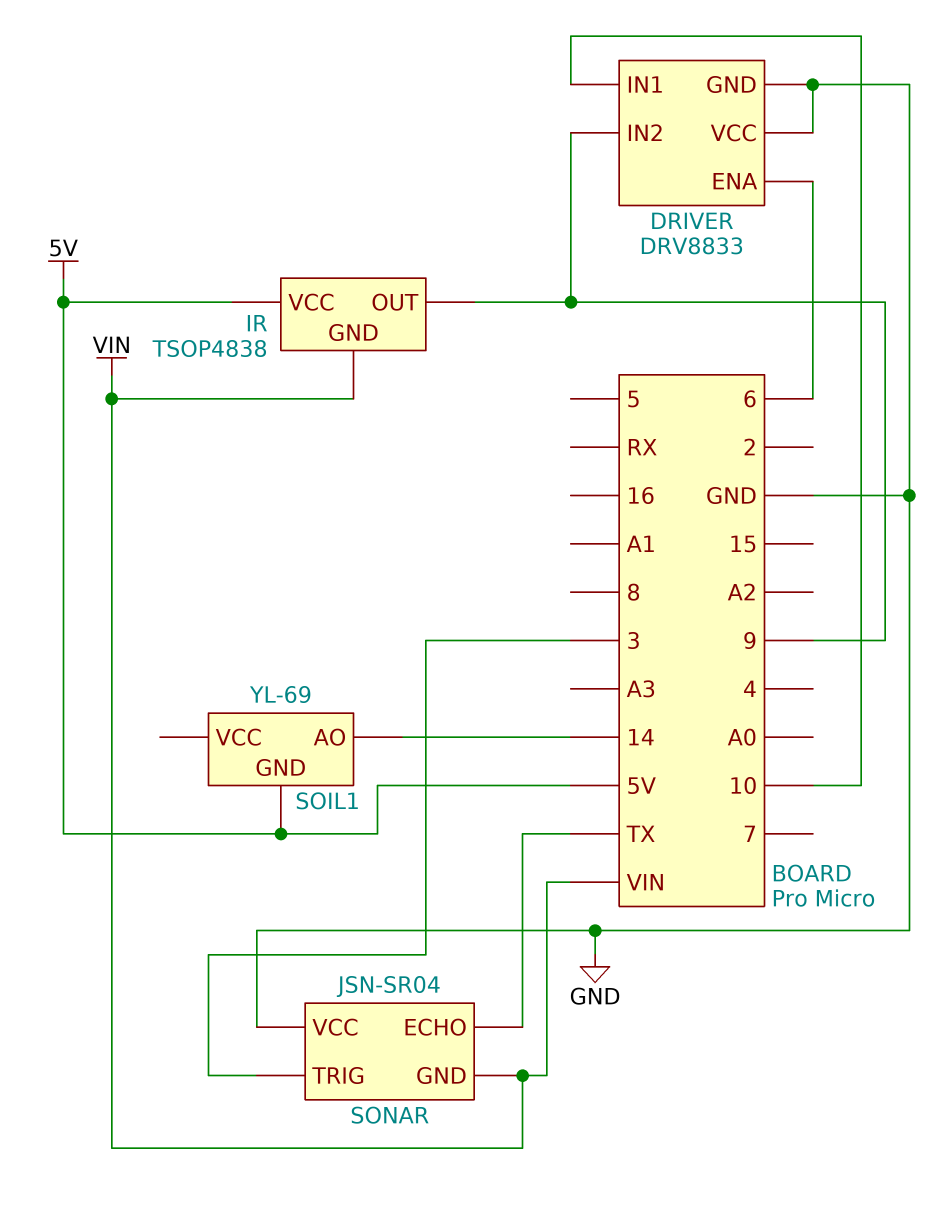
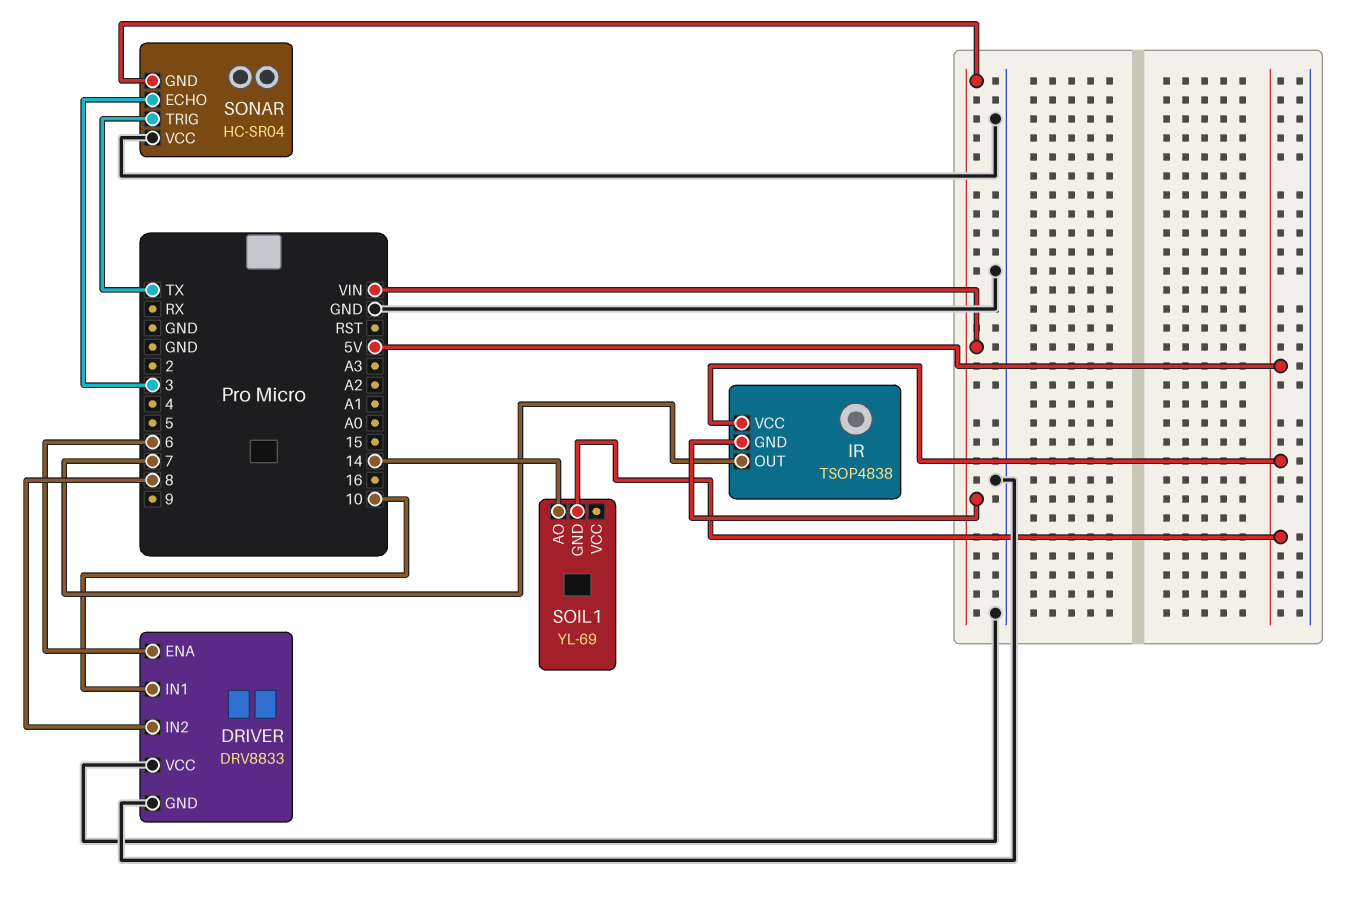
DRIVER pin IN2: 9 -> 8
IR pin OUT: 9 -> 7
SONAR: JSN-SR04 -> HC-SR04
SONAR pin ECHO: TX -> 3
SONAR pin TRIG: 3 -> TX

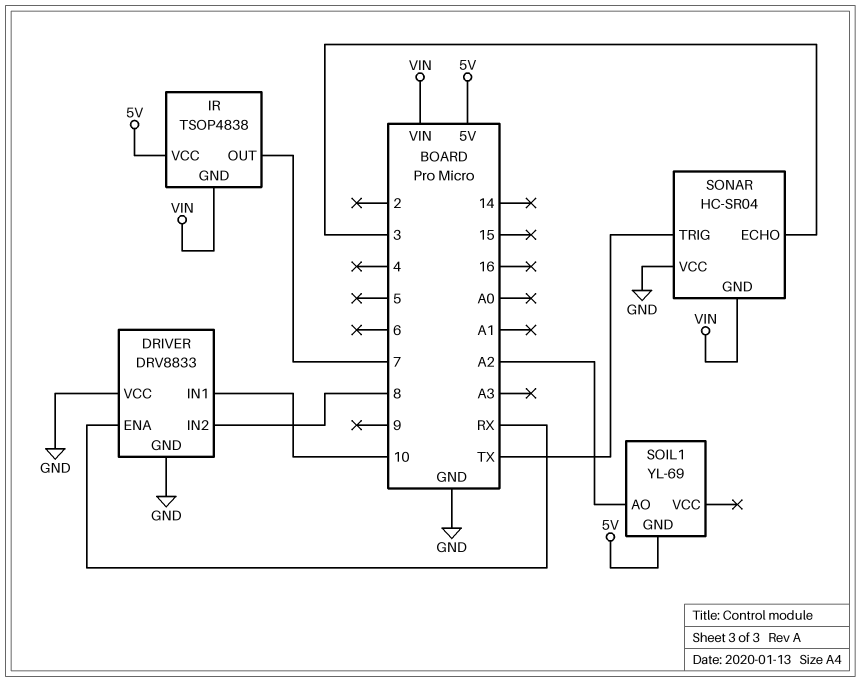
DRIVER pin ENA: 6 -> RX
SOIL1 pin AO: 14 -> A2

